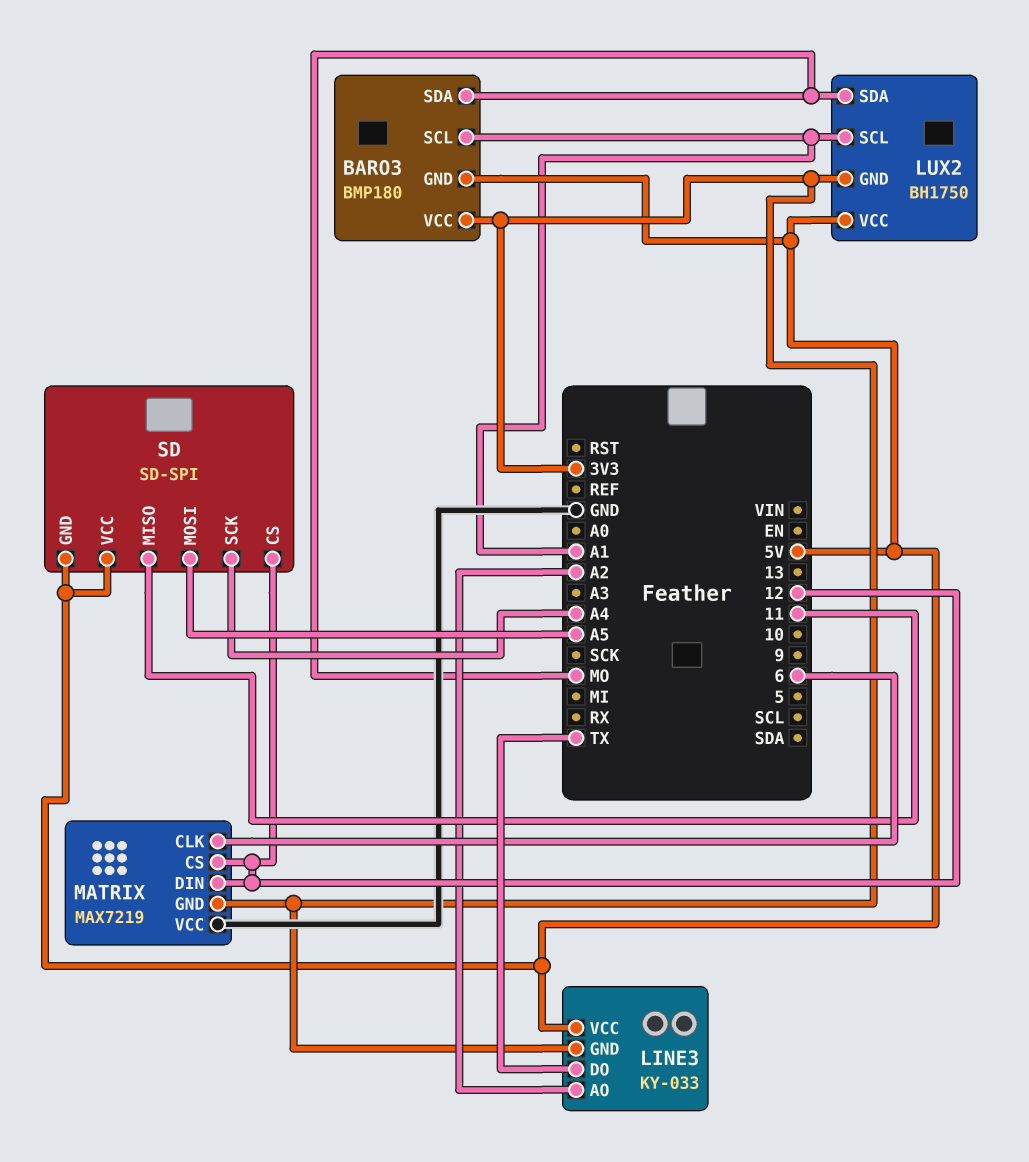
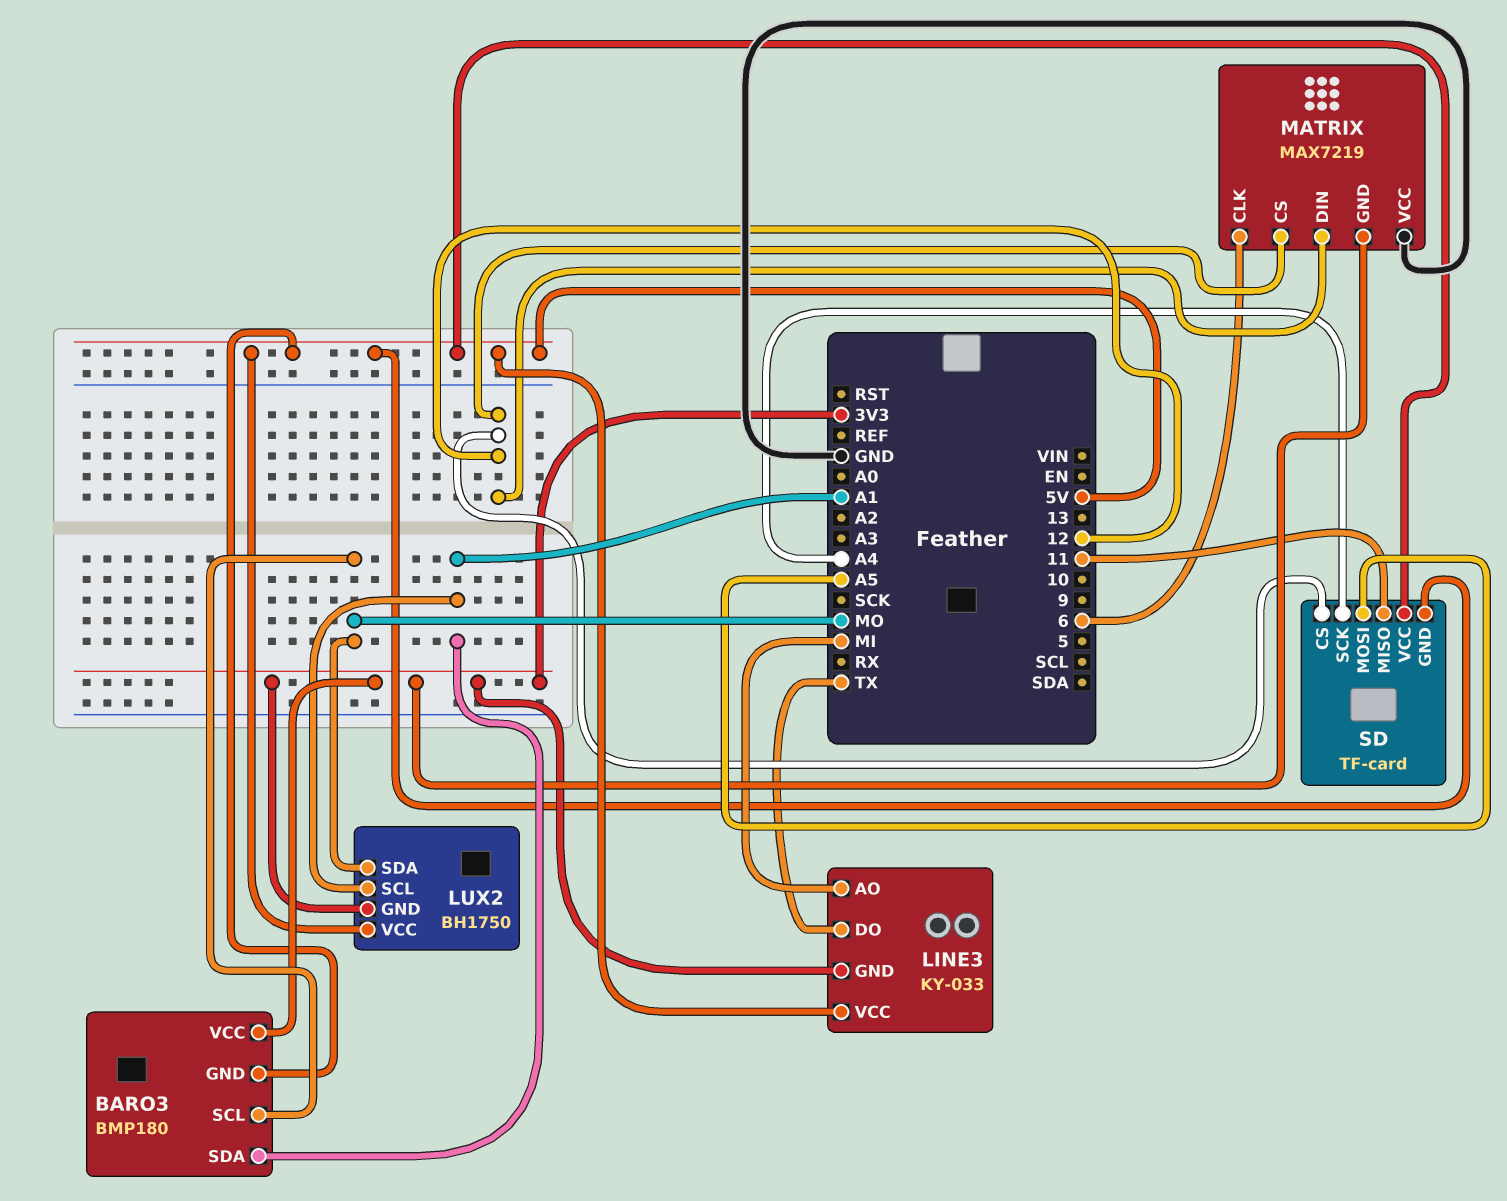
BARO3 pin SCL: A1 -> MO
BARO3 pin SDA: MO -> A1
LINE3 pin AO: A2 -> MI
SD: SD-SPI -> TF-card

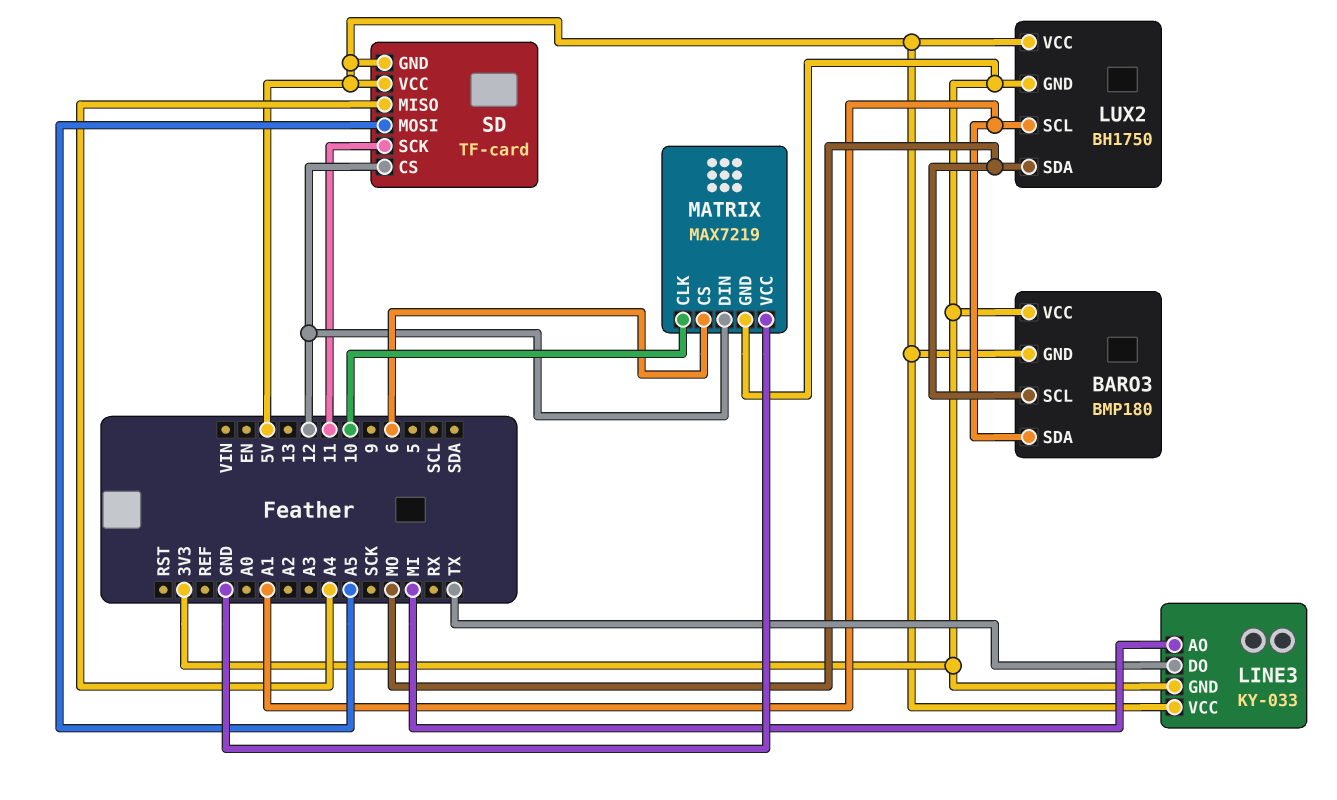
MATRIX pin CLK: 6 -> 10
MATRIX pin CS: 12 -> 6
SD pin MISO: 11 -> A4
SD pin SCK: A4 -> 11

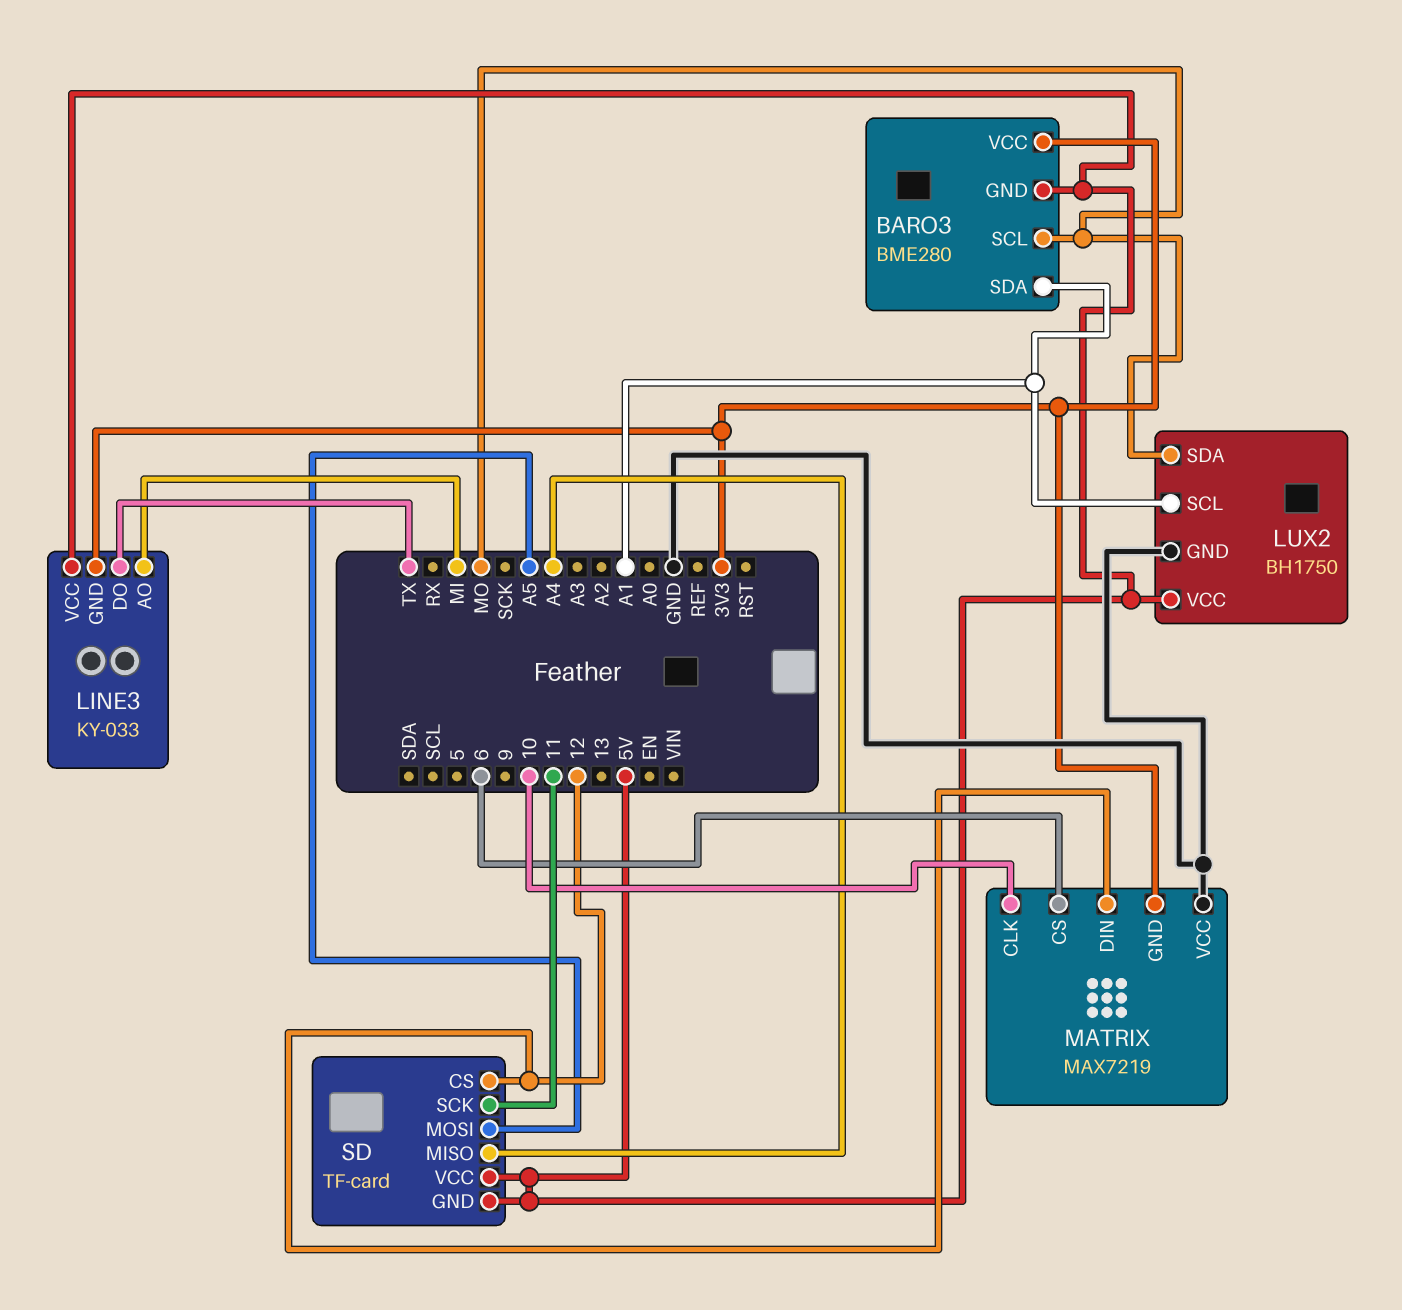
BARO3: BMP180 -> BME280
LUX2 pin GND: 3V3 -> GND

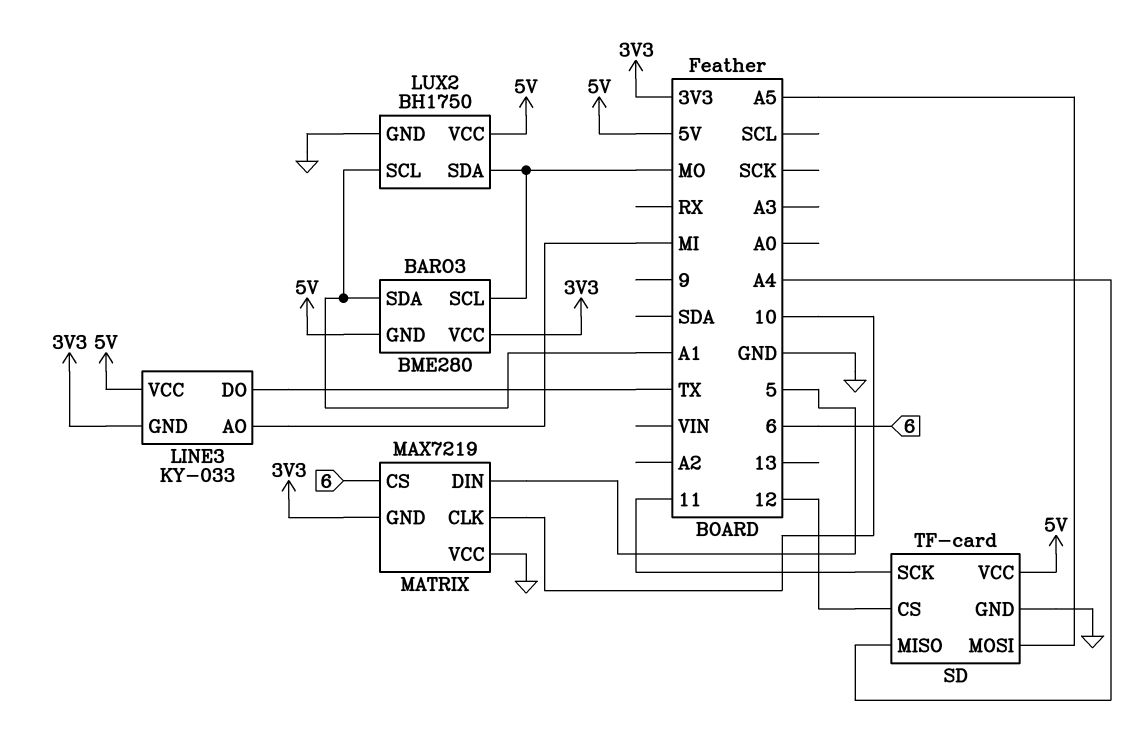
MATRIX pin DIN: 12 -> 5
SD pin GND: 5V -> GND

